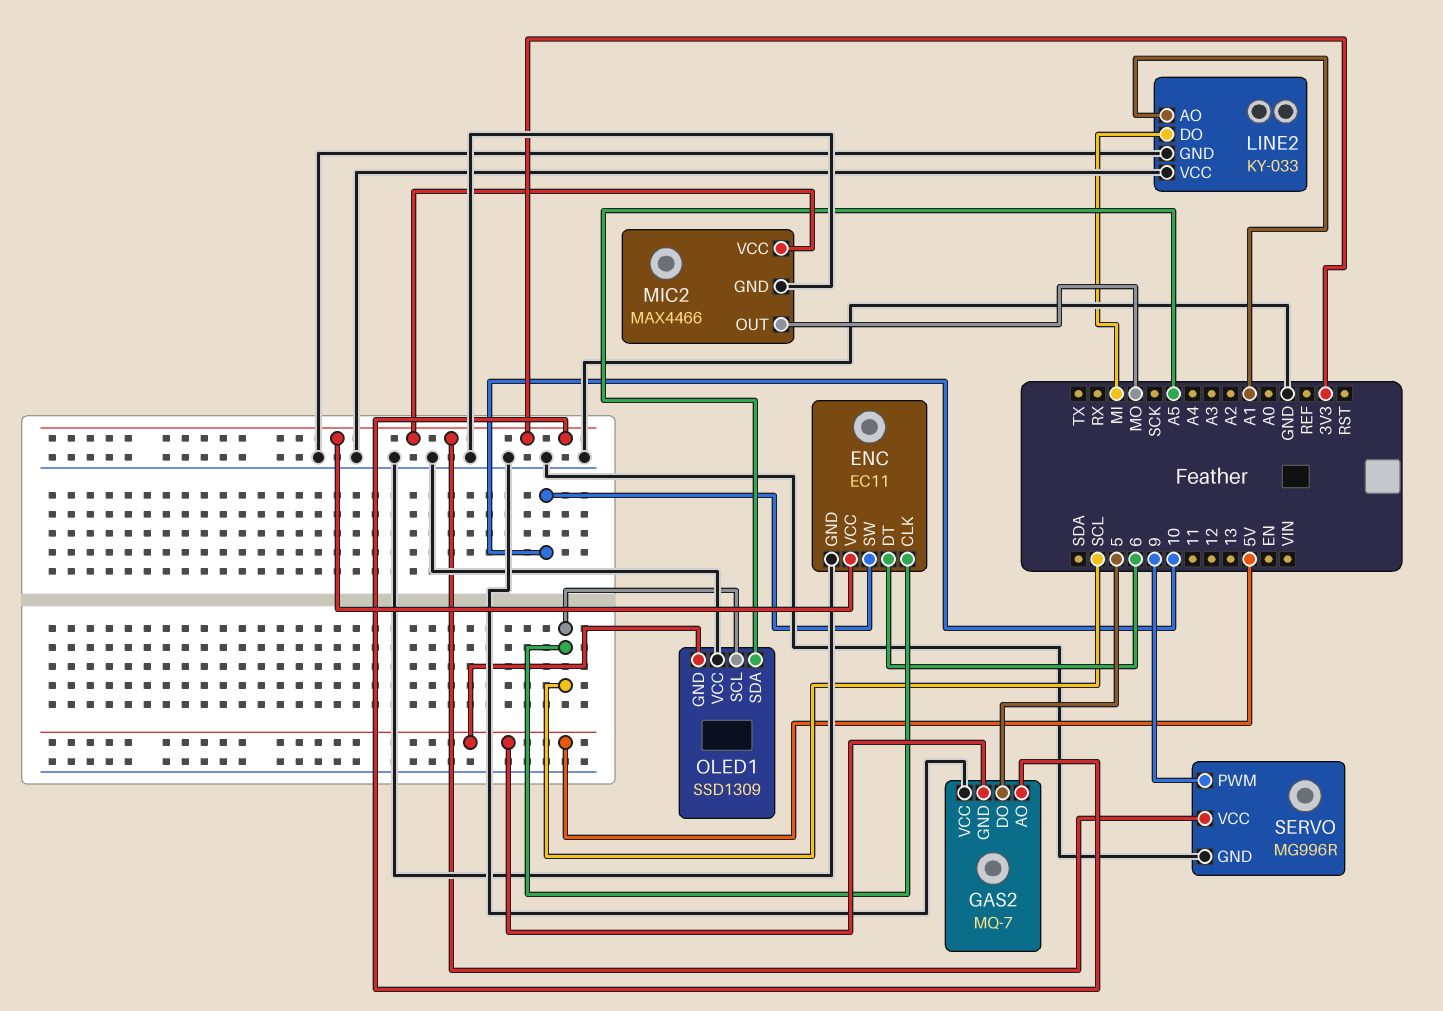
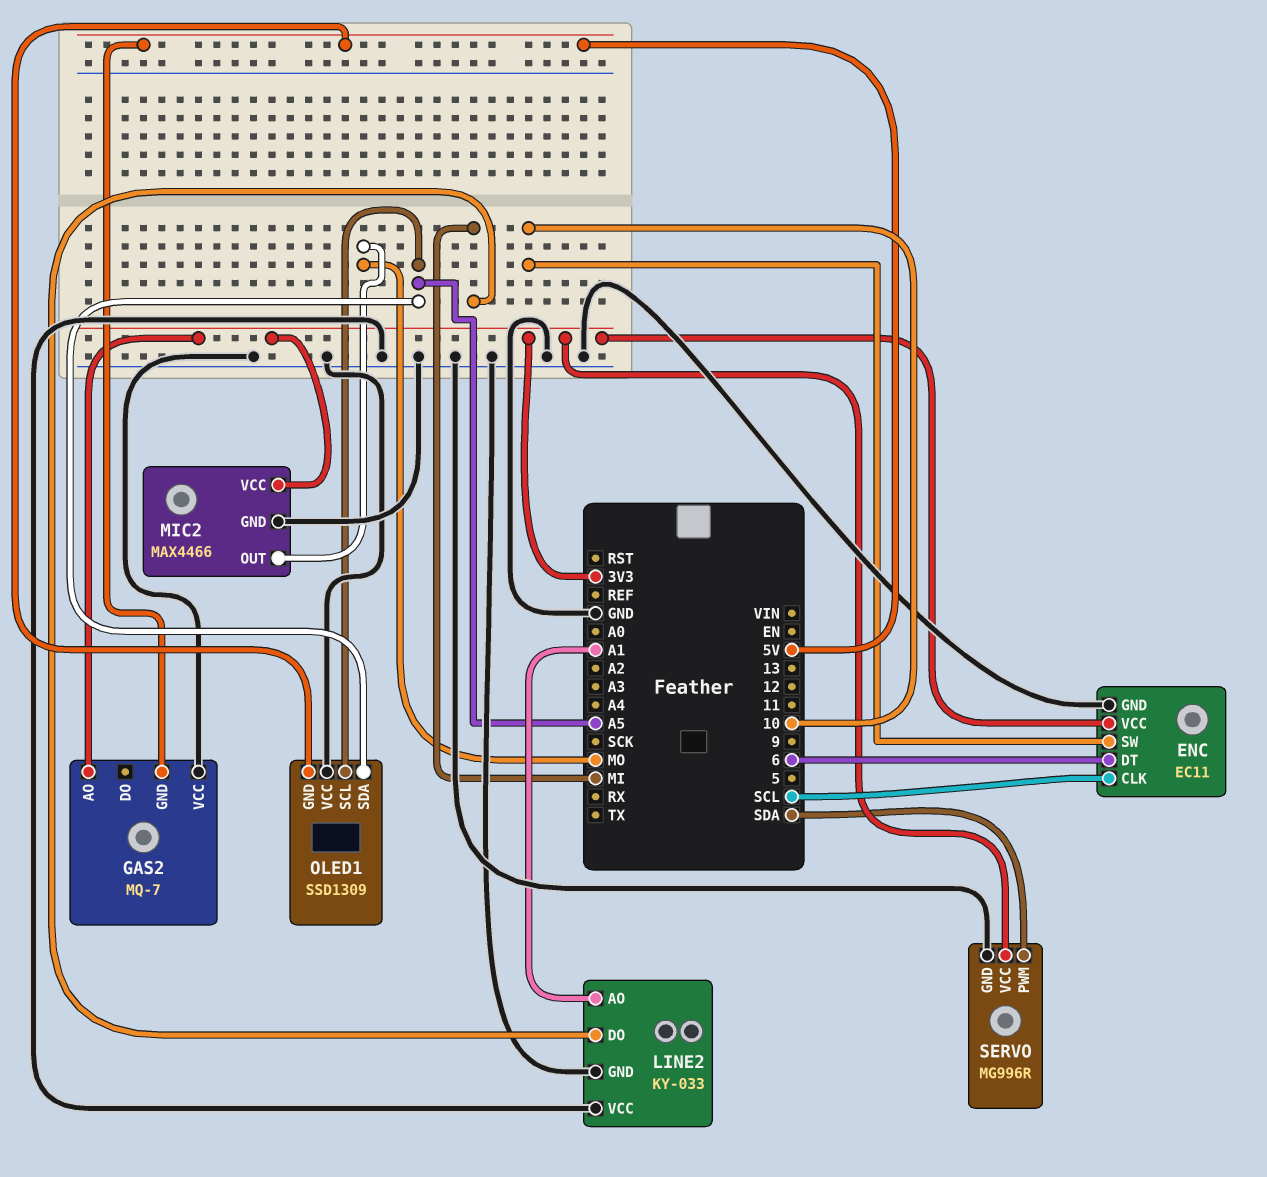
GAS2 pin DO: 5 -> none
OLED1 pin SCL: SCL -> A5
SERVO pin PWM: 9 -> SDA

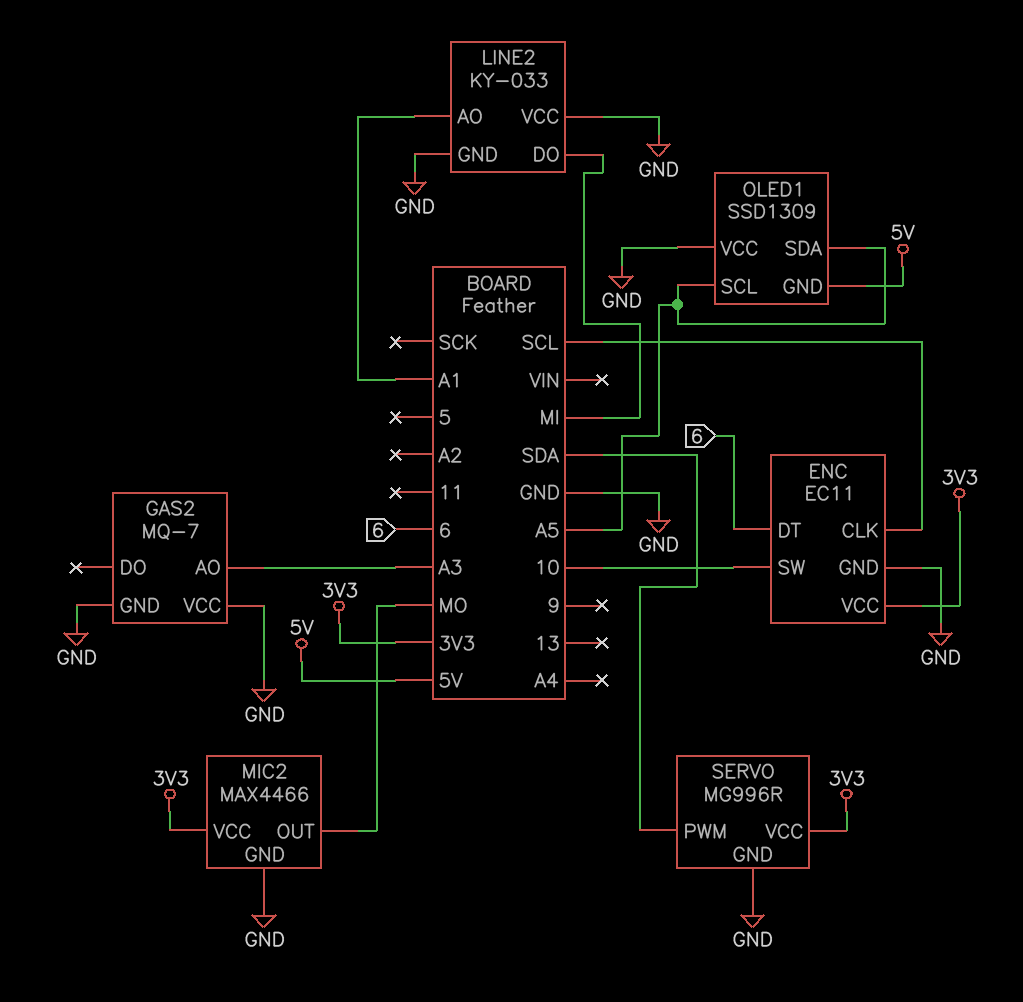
GAS2 pin AO: 3V3 -> A3
GAS2 pin GND: 5V -> GND

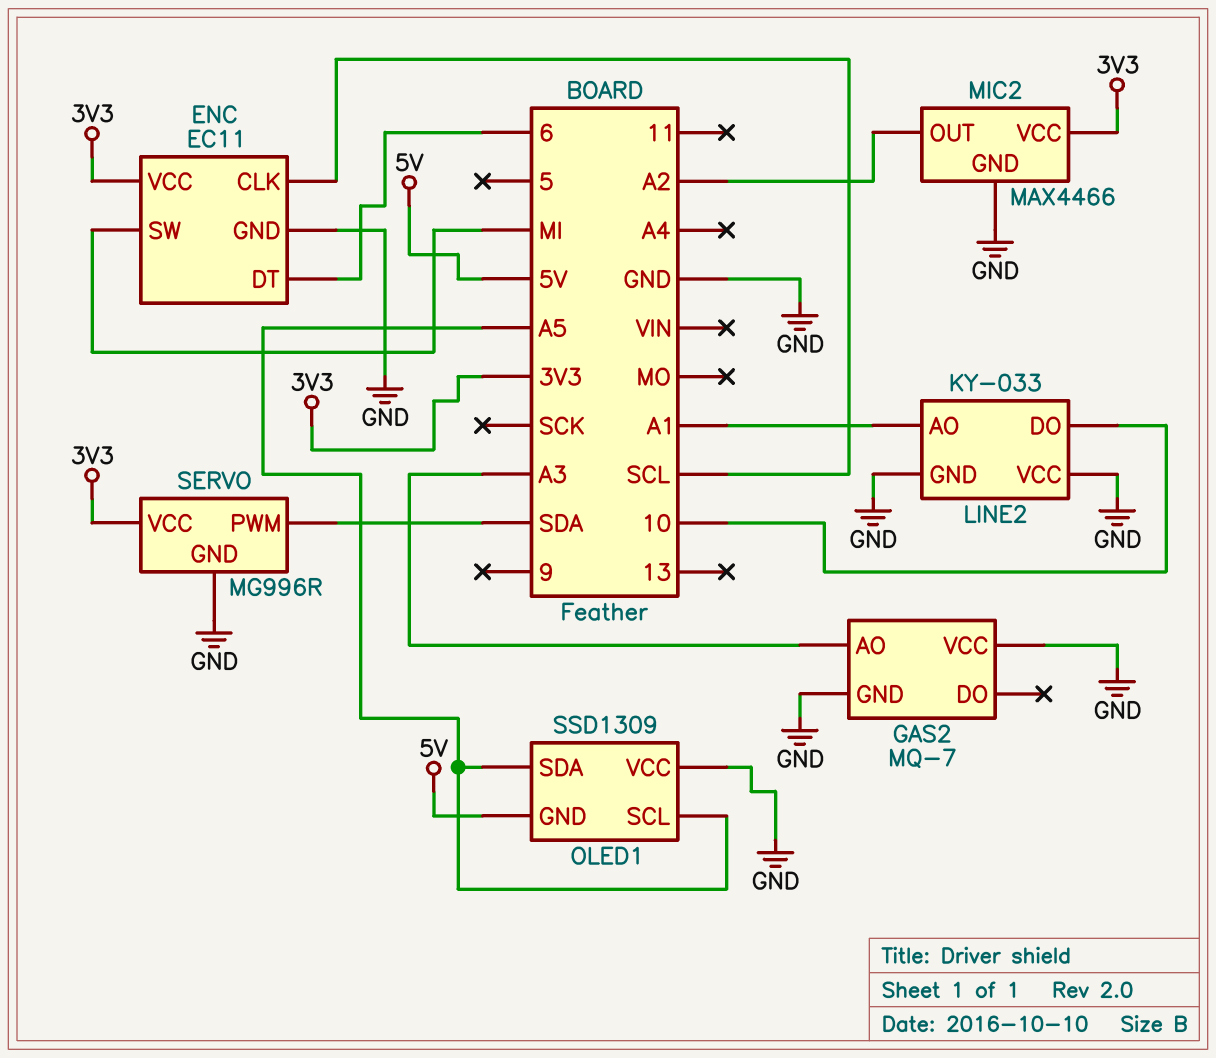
ENC pin SW: 10 -> MI
LINE2 pin DO: MI -> 10
MIC2 pin OUT: MO -> A2

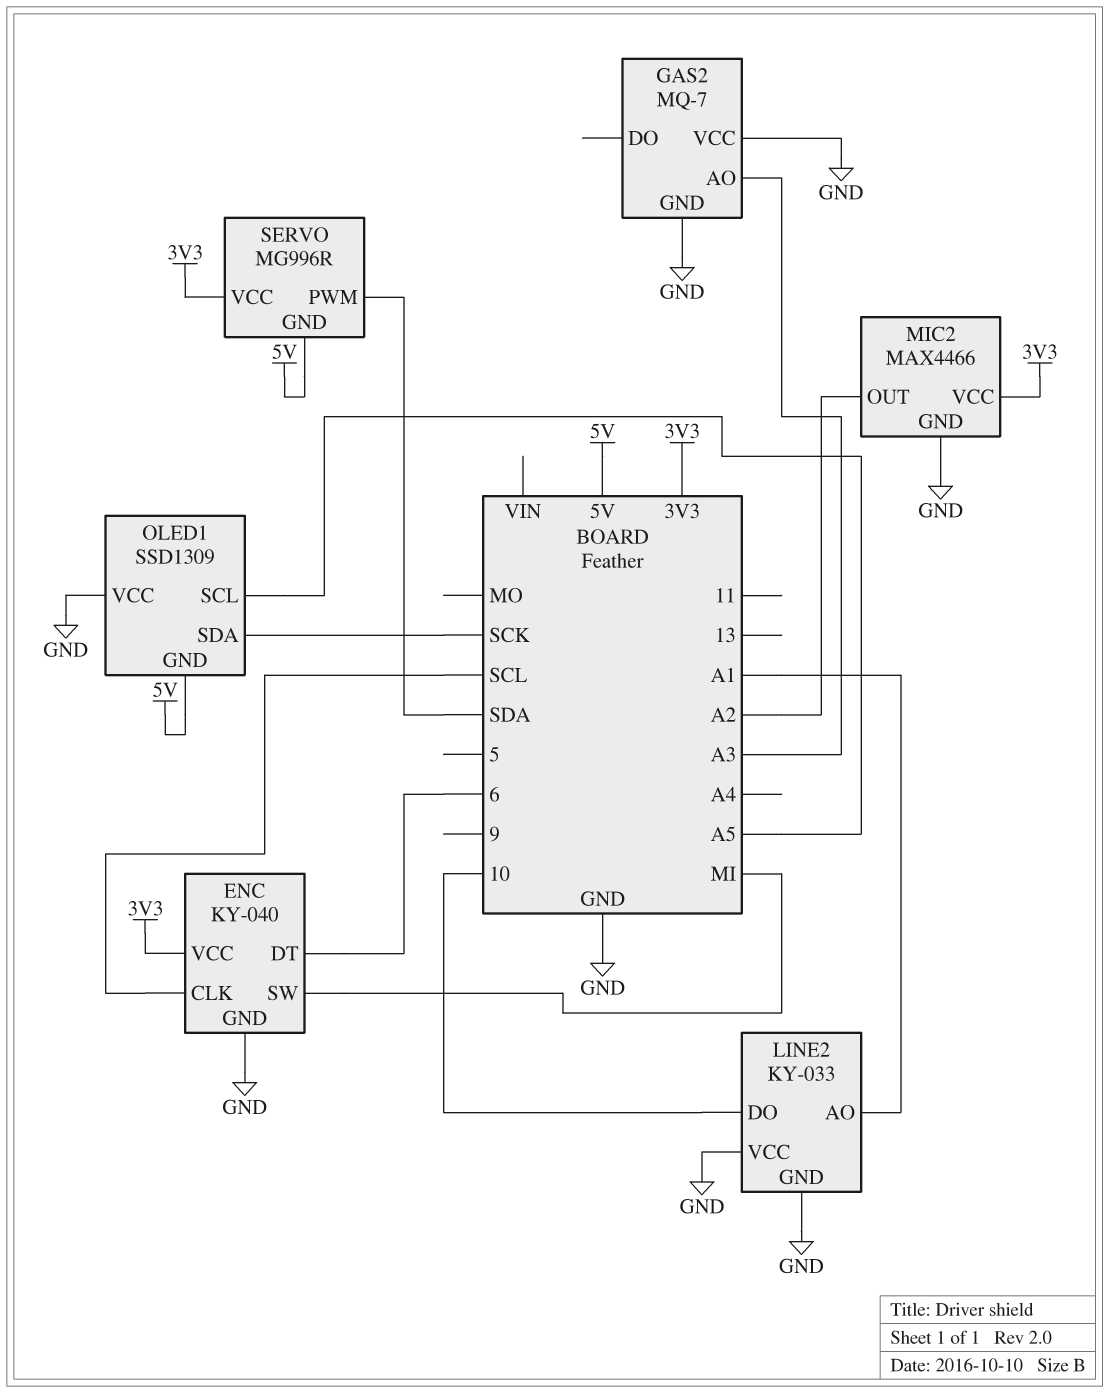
ENC: EC11 -> KY-040
OLED1 pin SDA: A5 -> SCK
SERVO pin GND: GND -> 5V

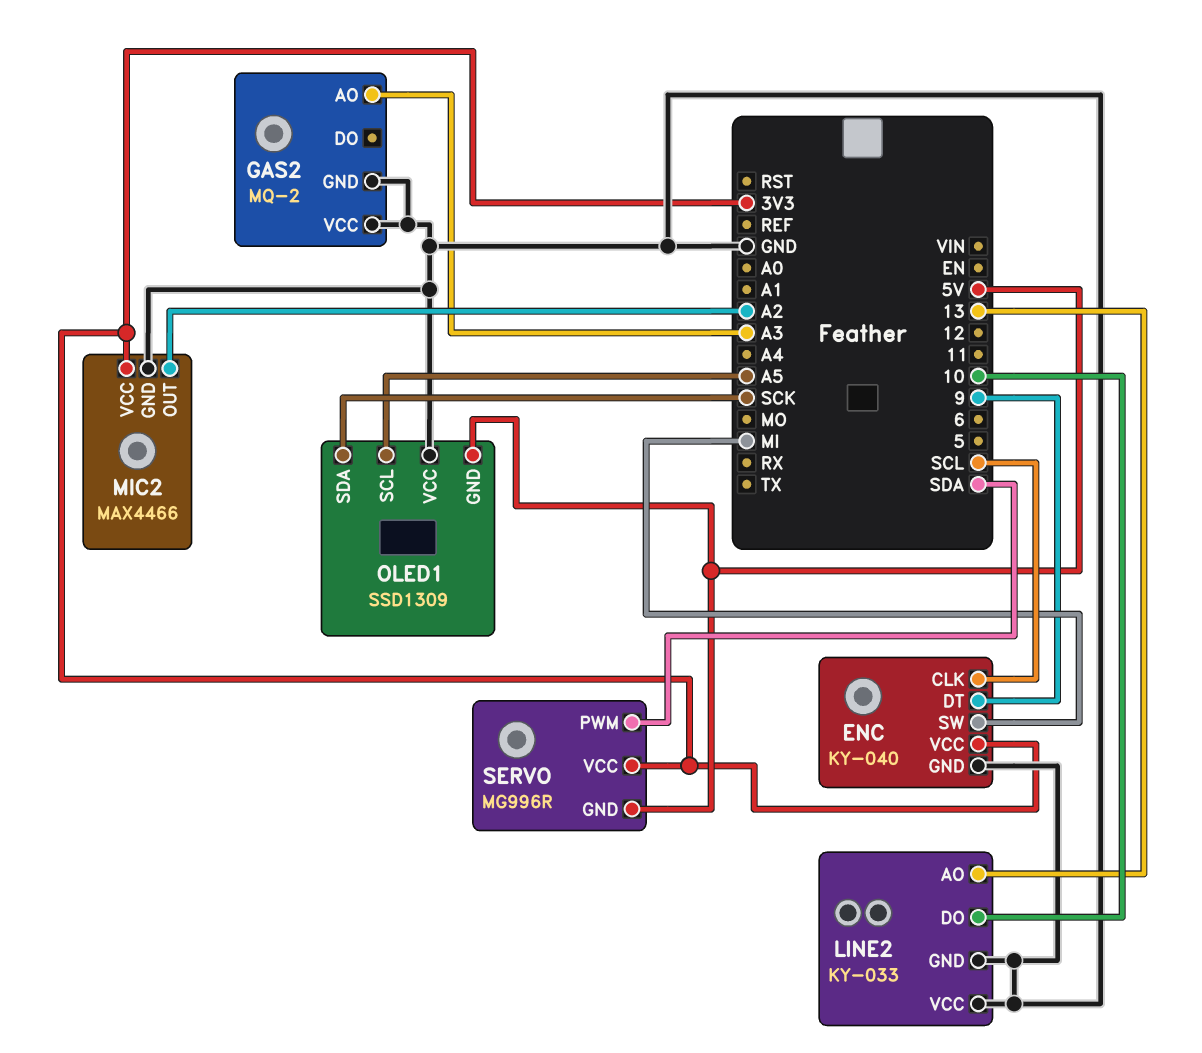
ENC pin DT: 6 -> 9
GAS2: MQ-7 -> MQ-2
LINE2 pin AO: A1 -> 13

